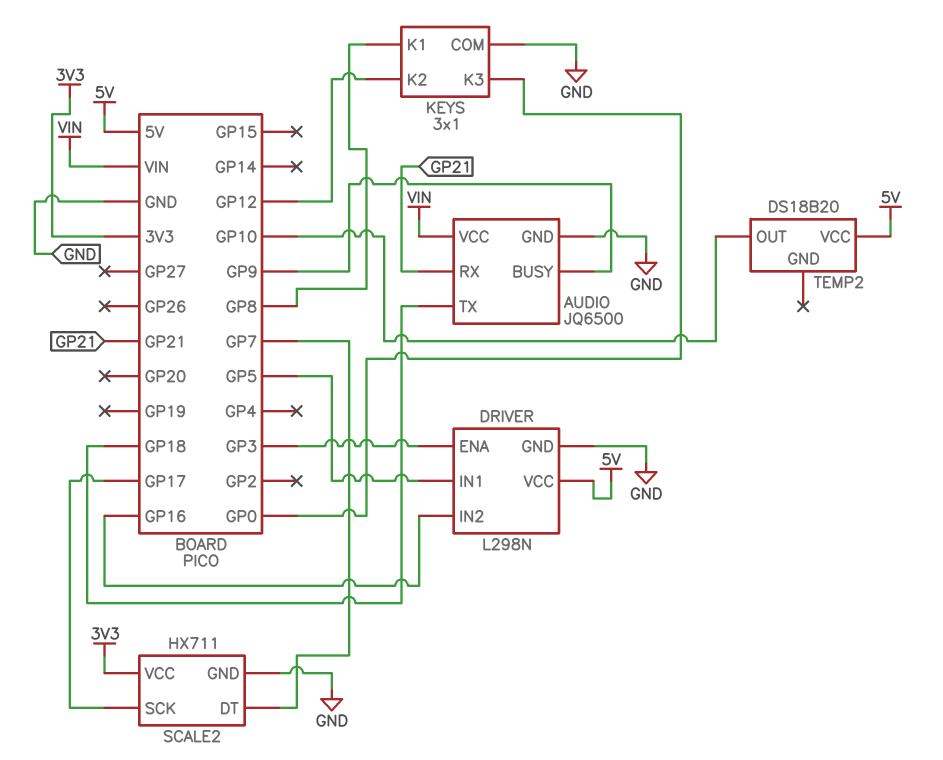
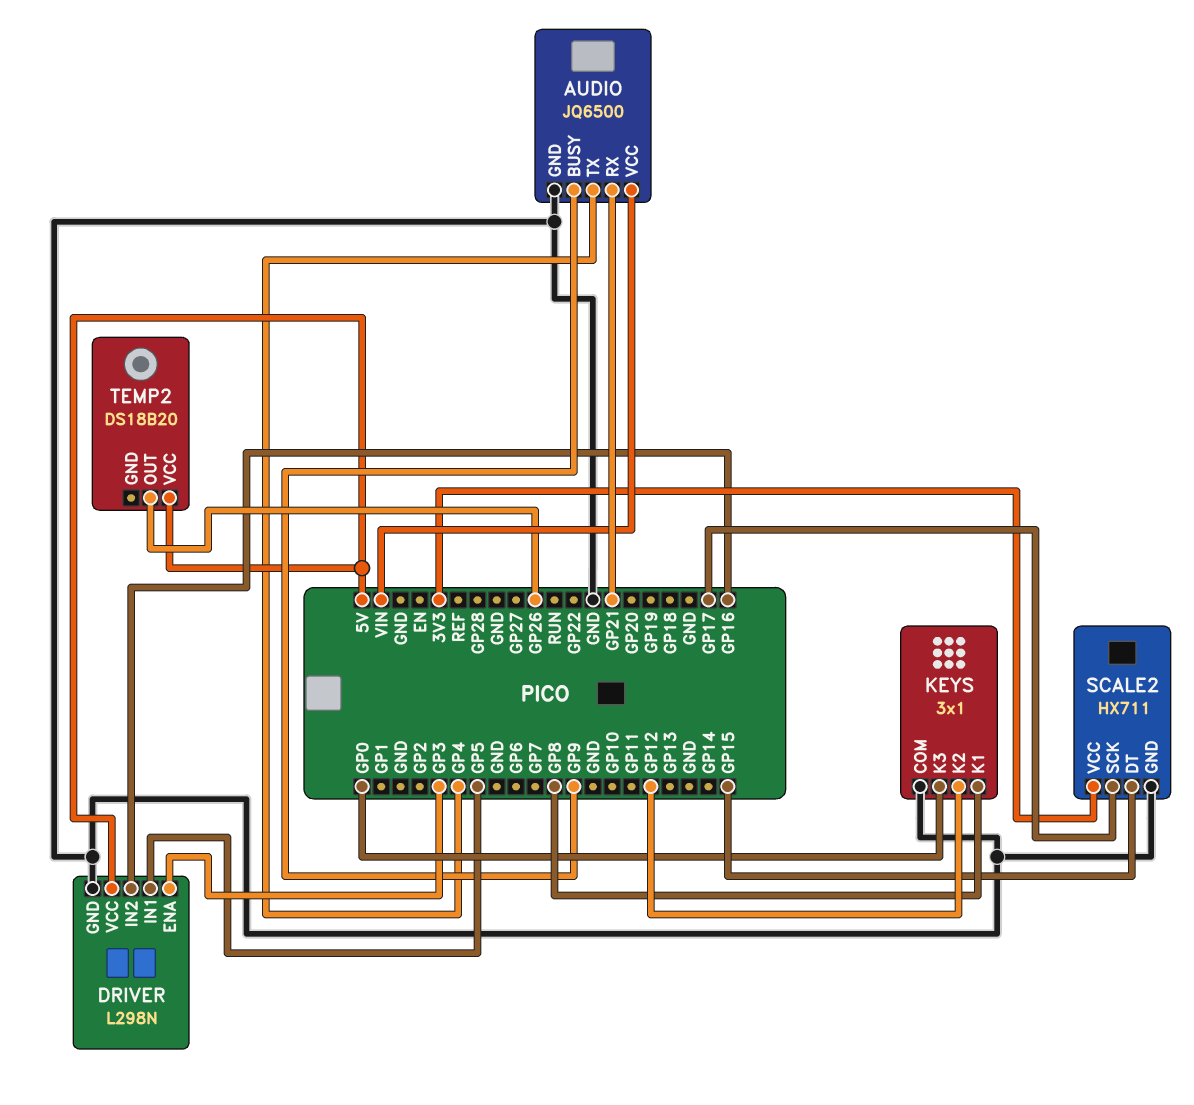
AUDIO pin TX: GP18 -> GP4
SCALE2 pin DT: GP7 -> GP15
TEMP2 pin OUT: GP10 -> GP26

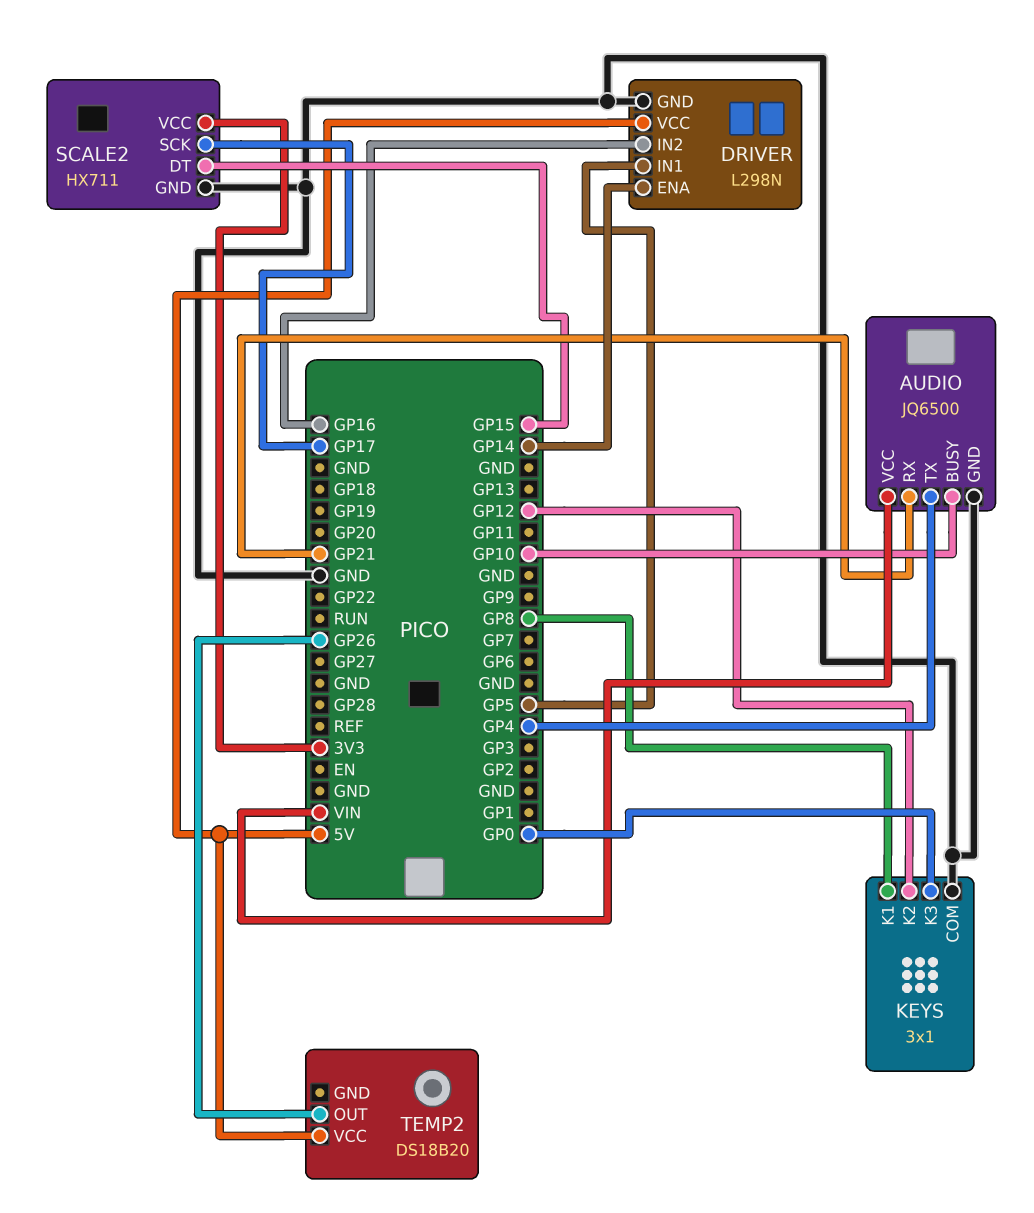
AUDIO pin BUSY: GP9 -> GP10
DRIVER pin ENA: GP3 -> GP14

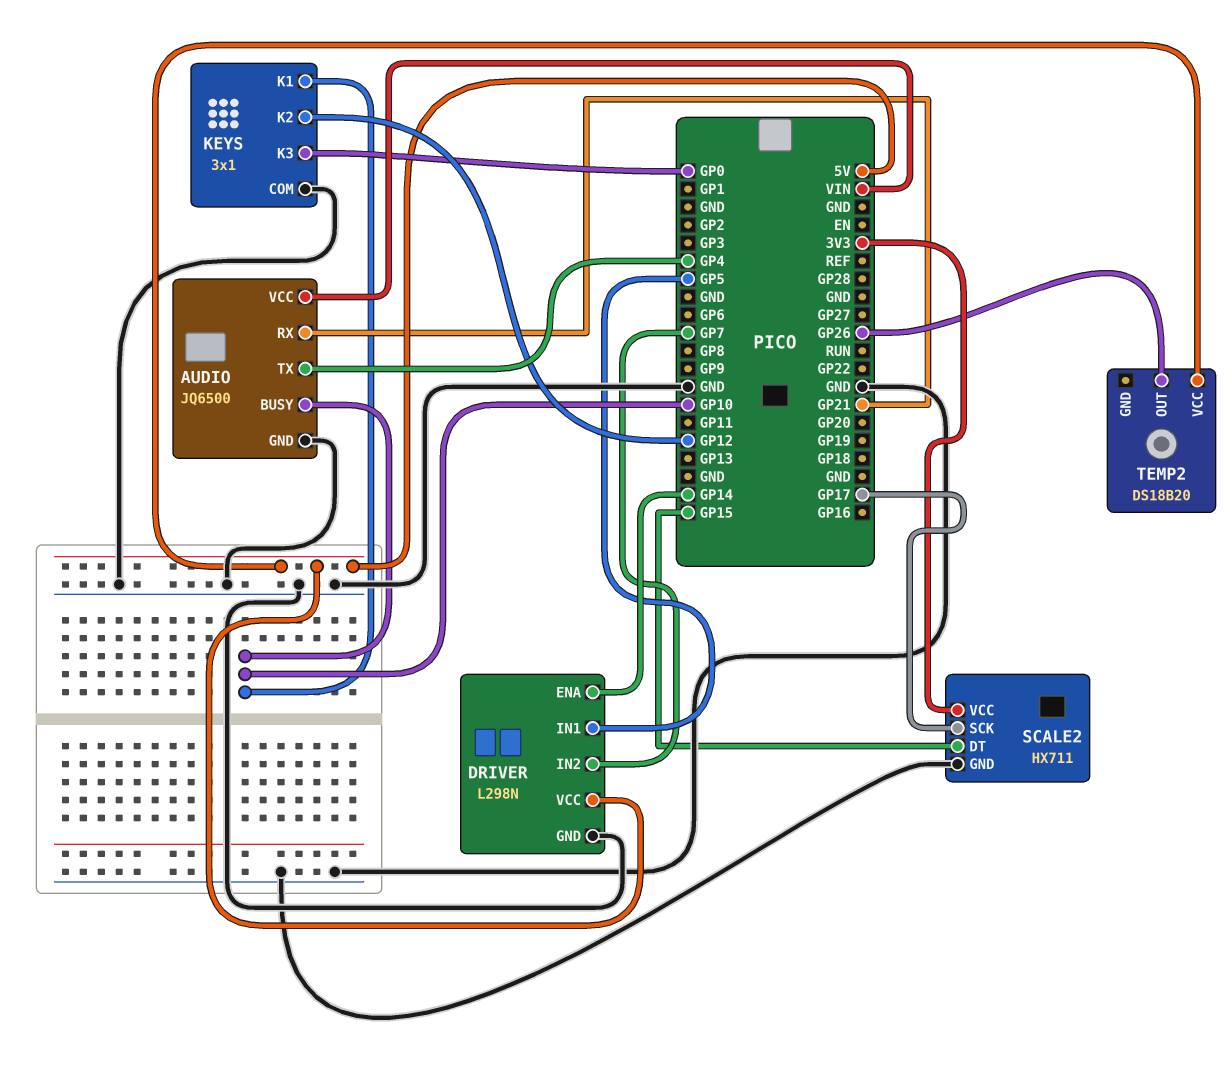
DRIVER pin IN2: GP16 -> GP7
KEYS pin K1: GP8 -> GP10

